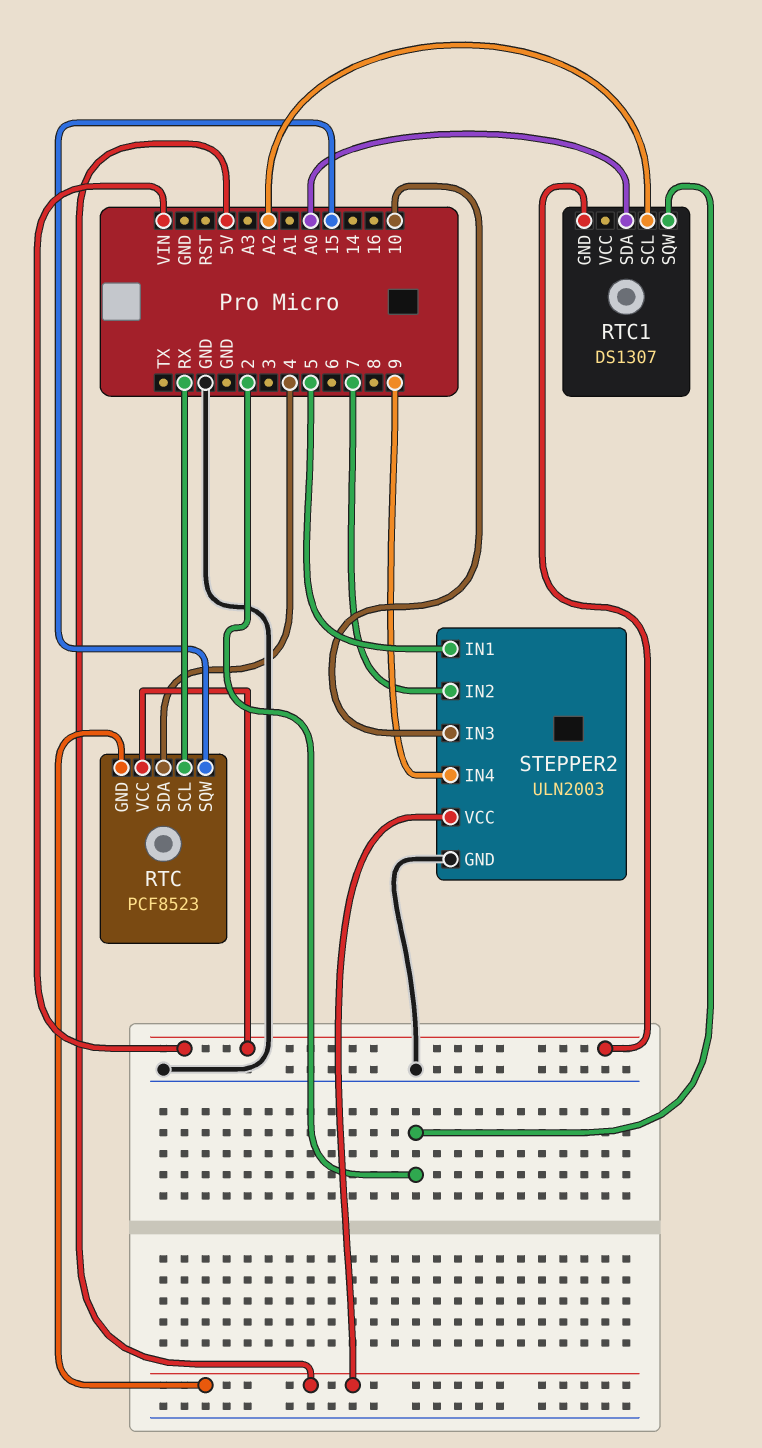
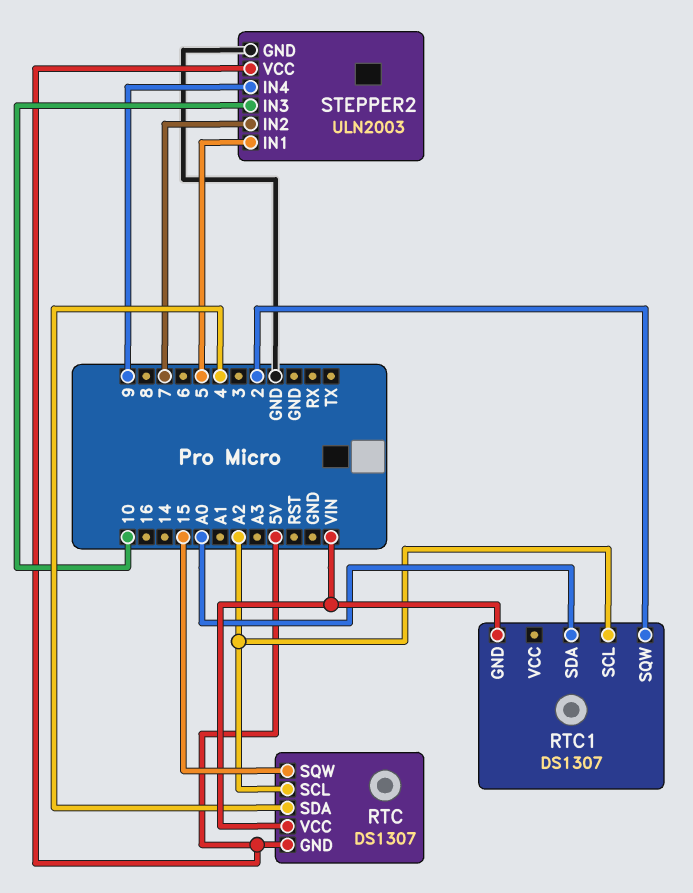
RTC: PCF8523 -> DS1307
RTC pin SCL: RX -> A2

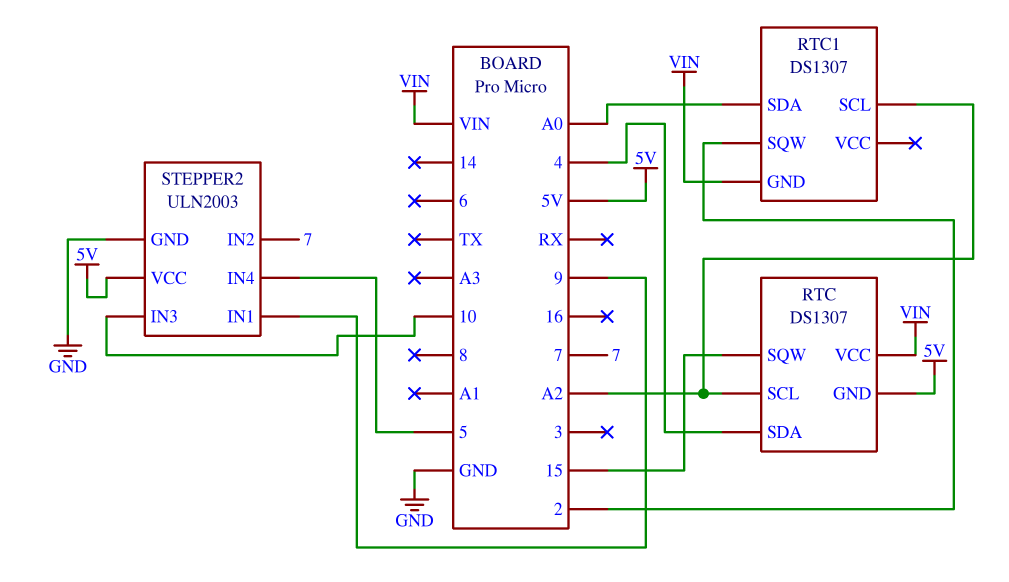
STEPPER2 pin IN1: 5 -> 9
STEPPER2 pin IN4: 9 -> 5

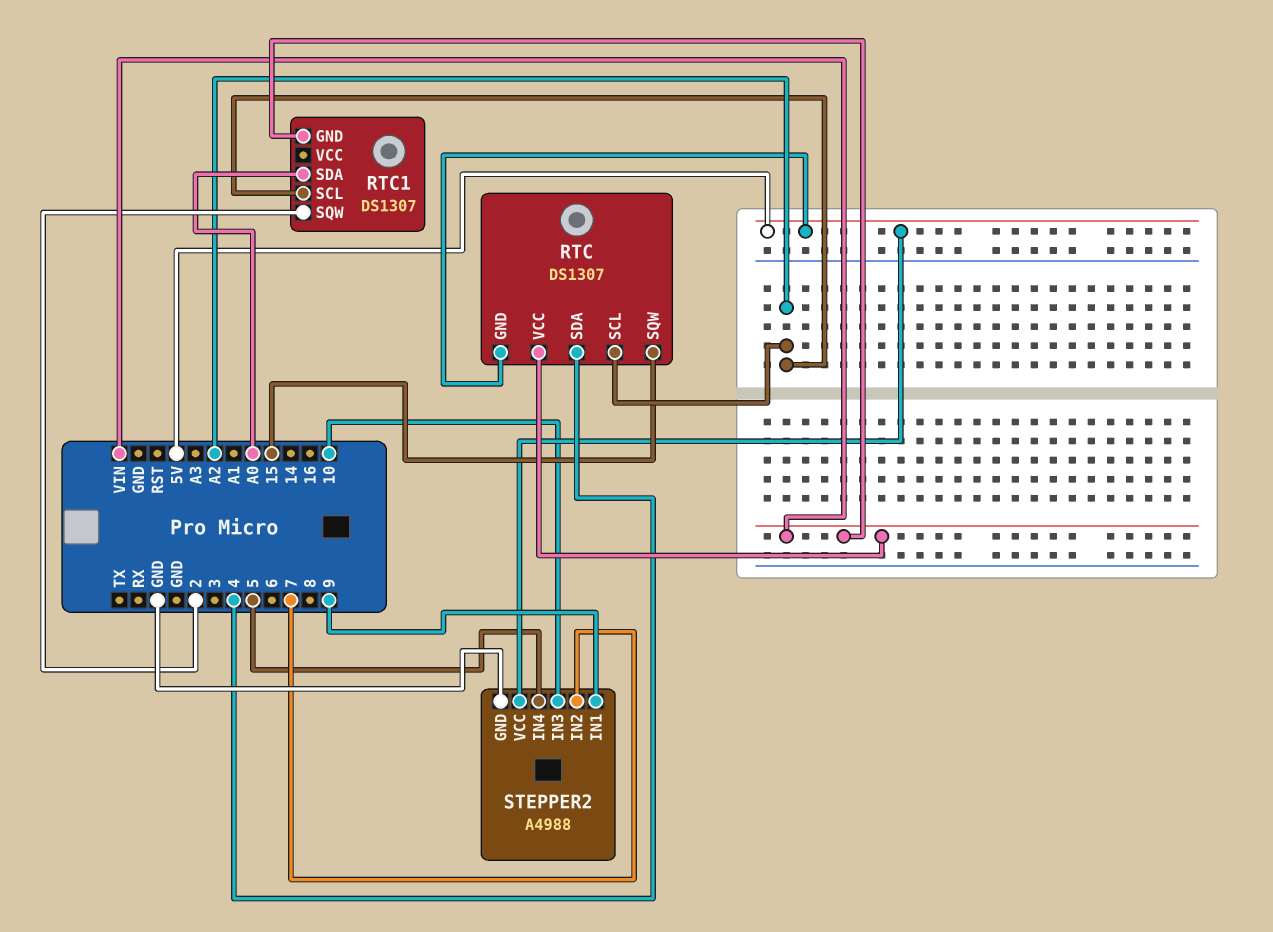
STEPPER2: ULN2003 -> A4988

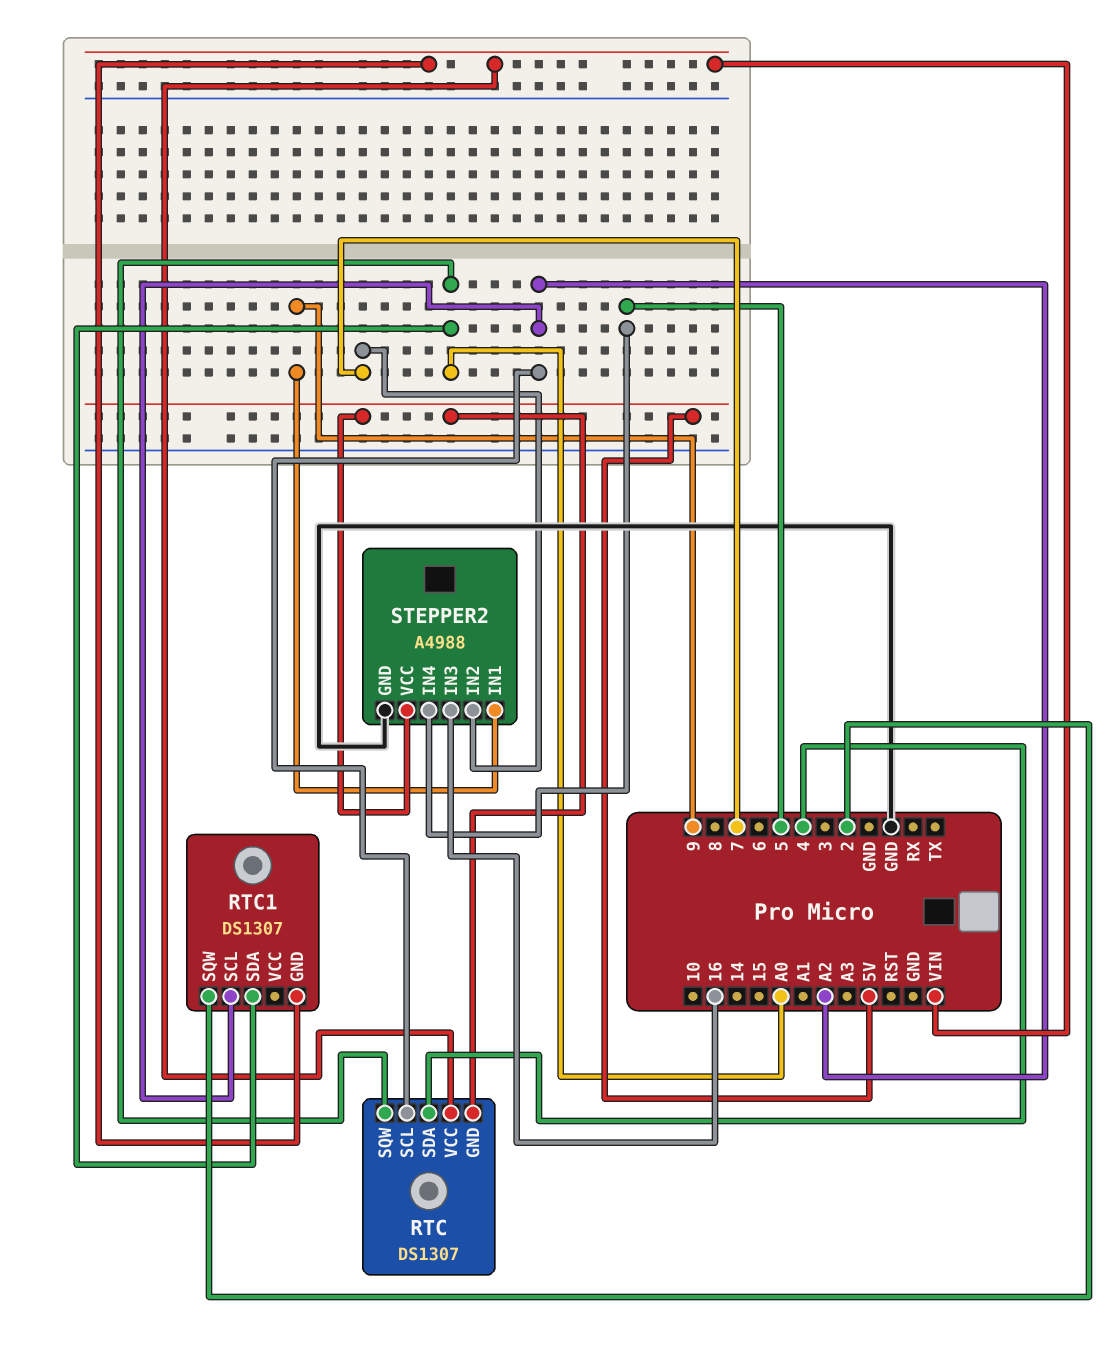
RTC pin SQW: 15 -> A0
STEPPER2 pin IN3: 10 -> 16

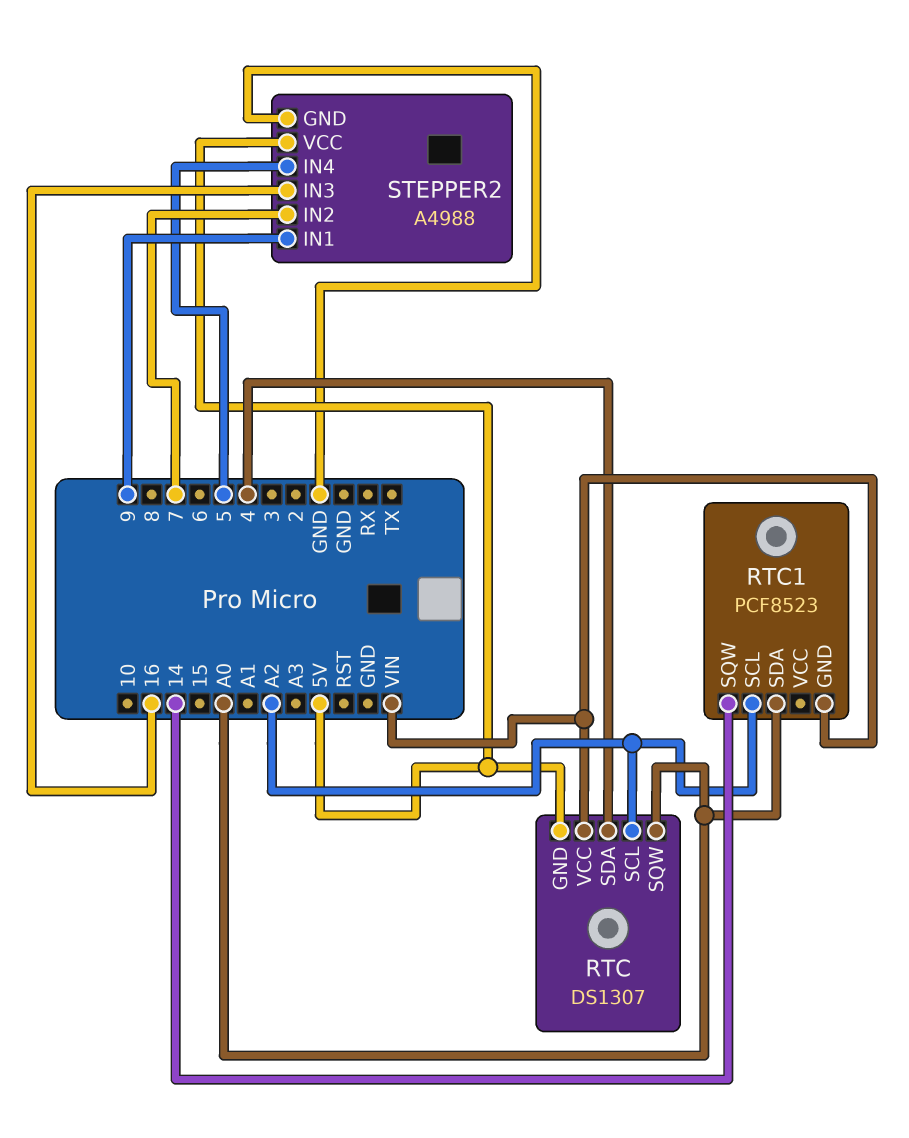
RTC1: DS1307 -> PCF8523
RTC1 pin SQW: 2 -> 14

